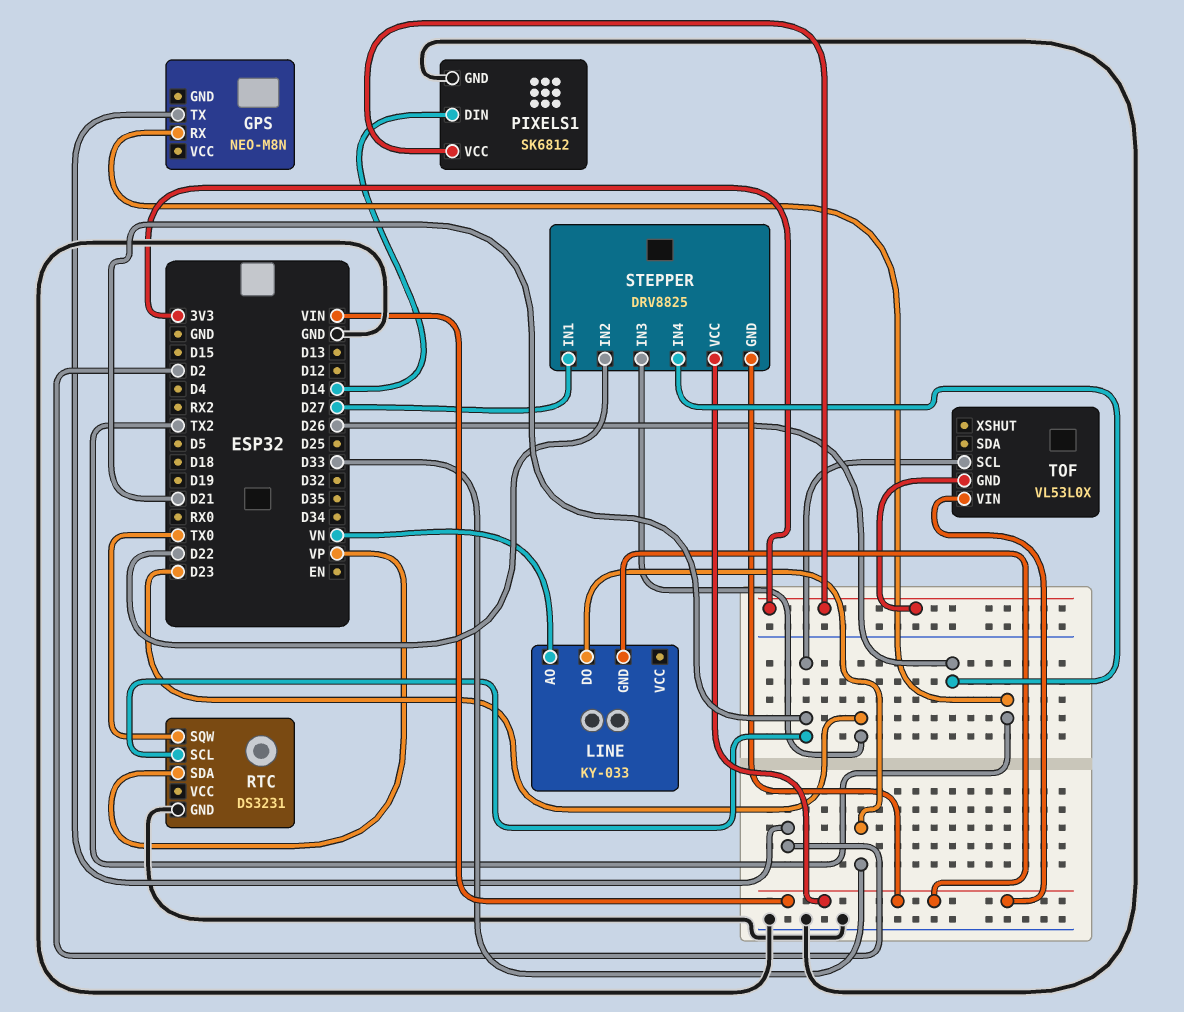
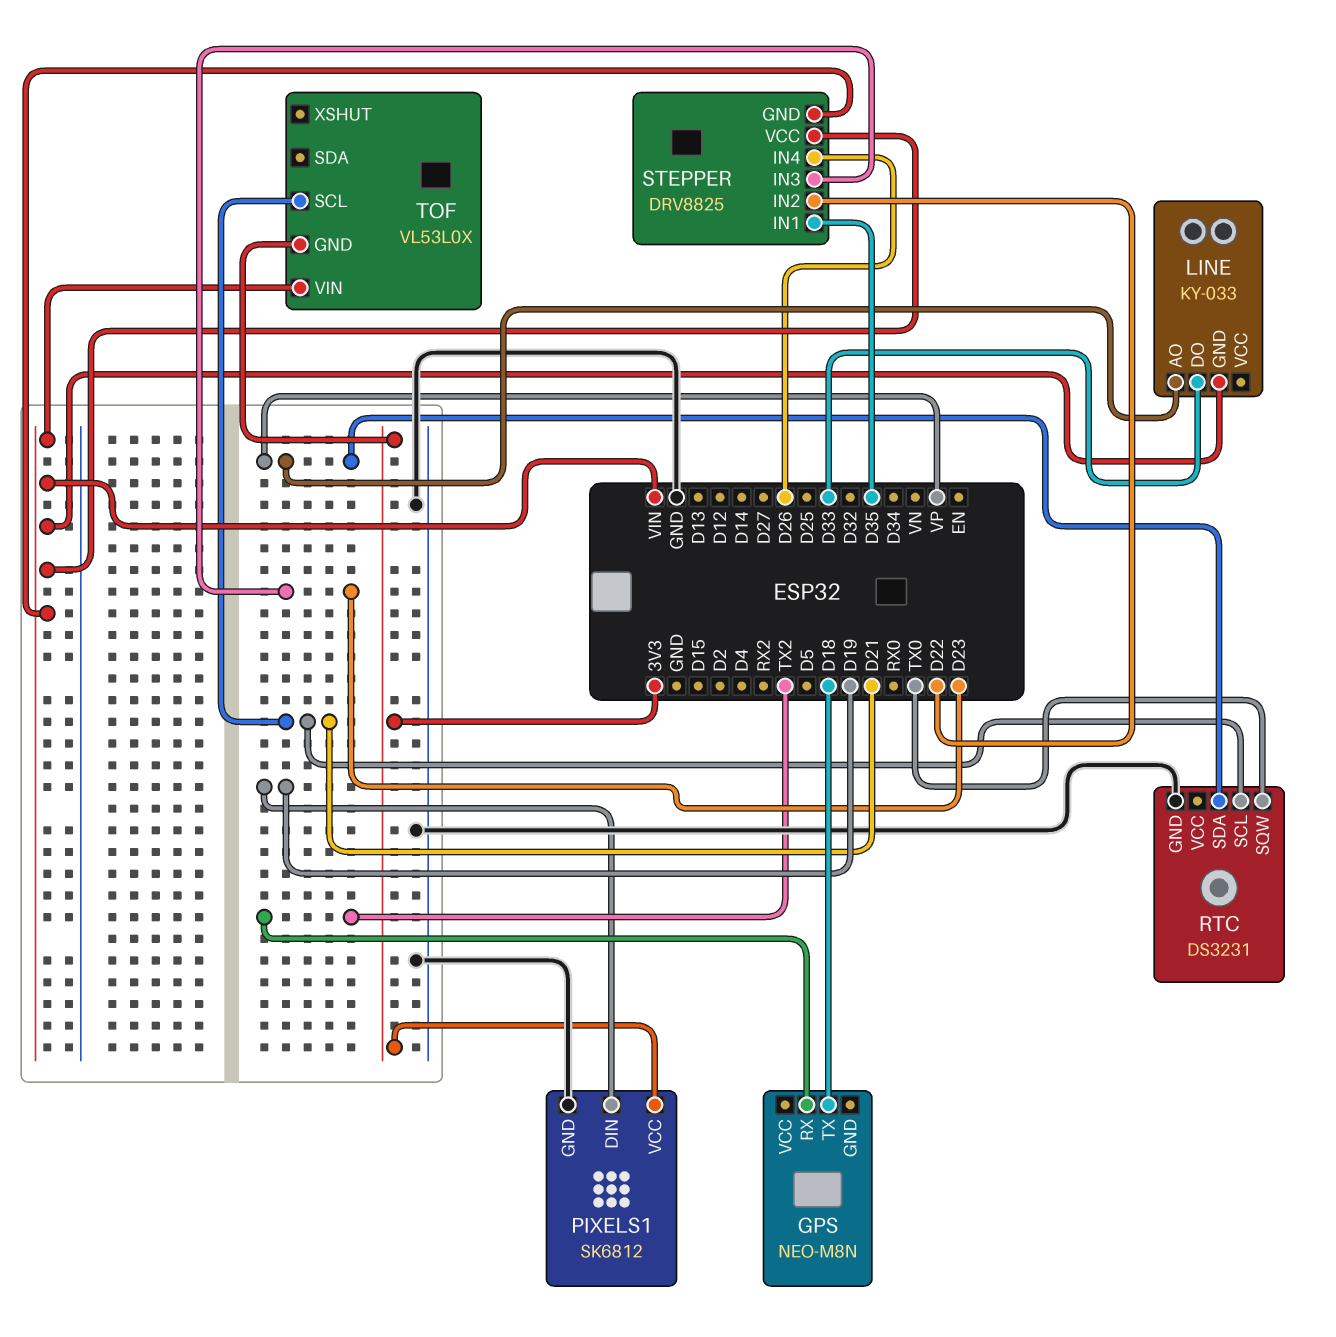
GPS pin TX: D2 -> D18
LINE pin AO: VN -> VP
PIXELS1 pin DIN: D14 -> D19
STEPPER pin IN1: D27 -> D35

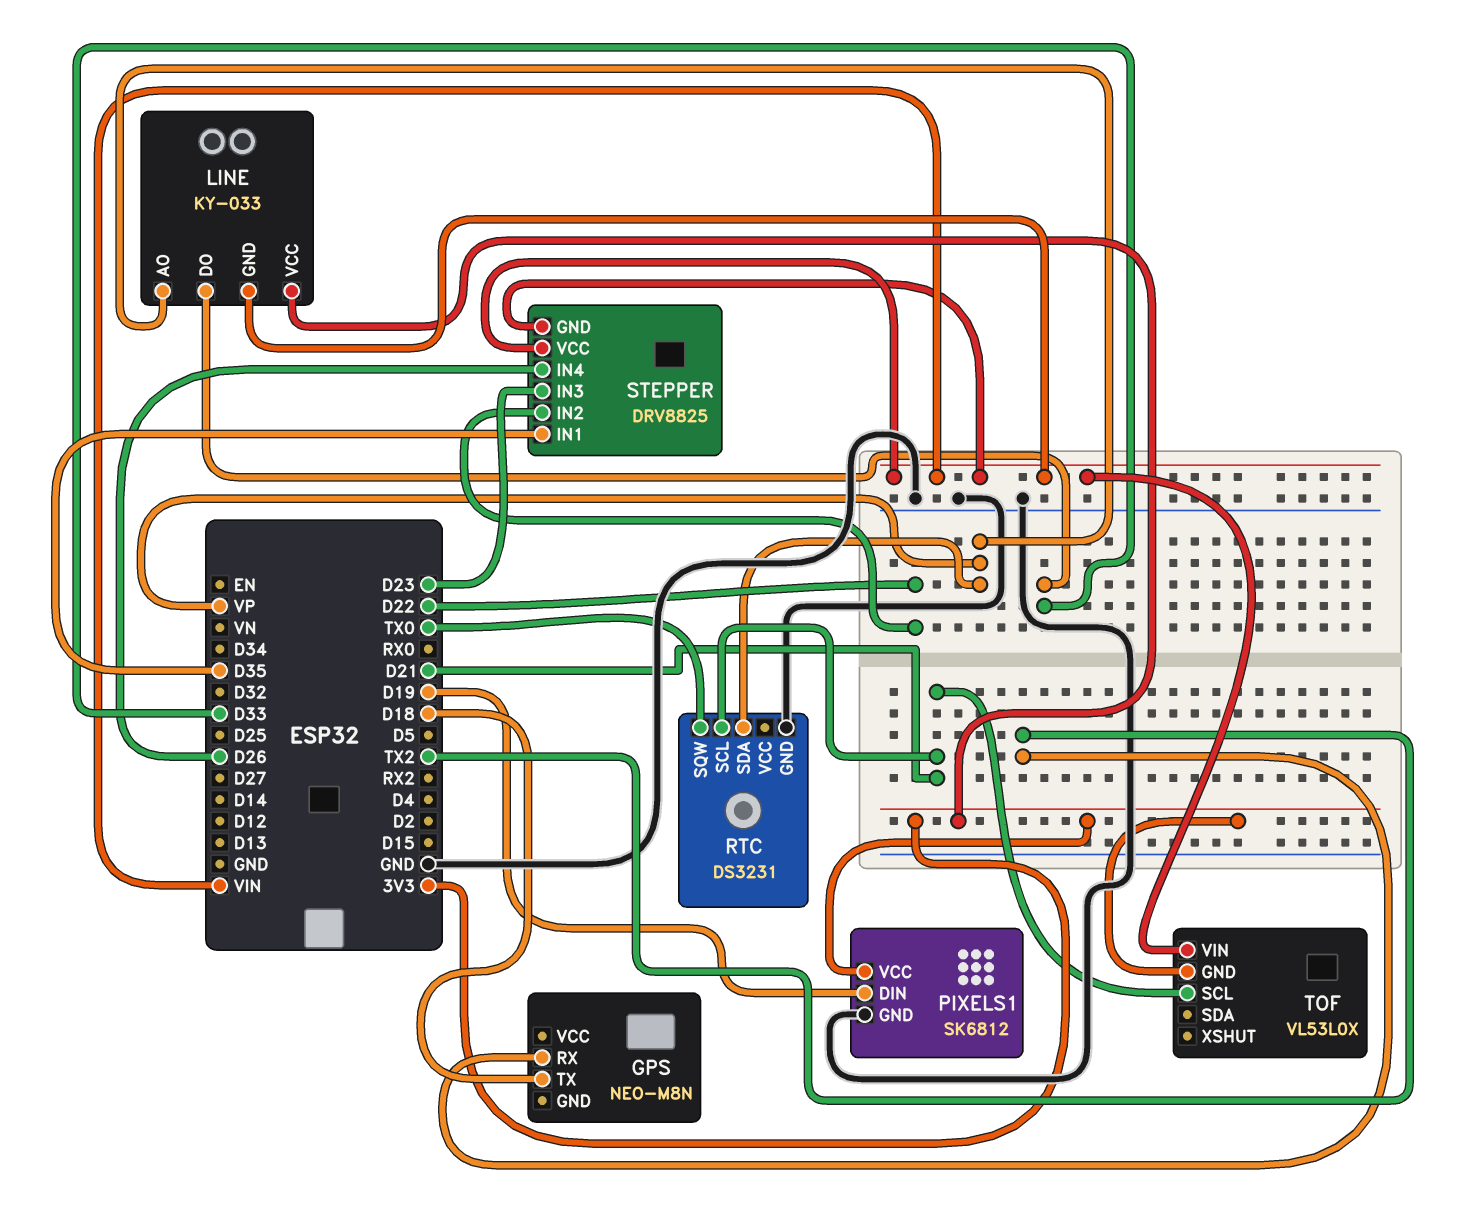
LINE pin VCC: none -> 3V3

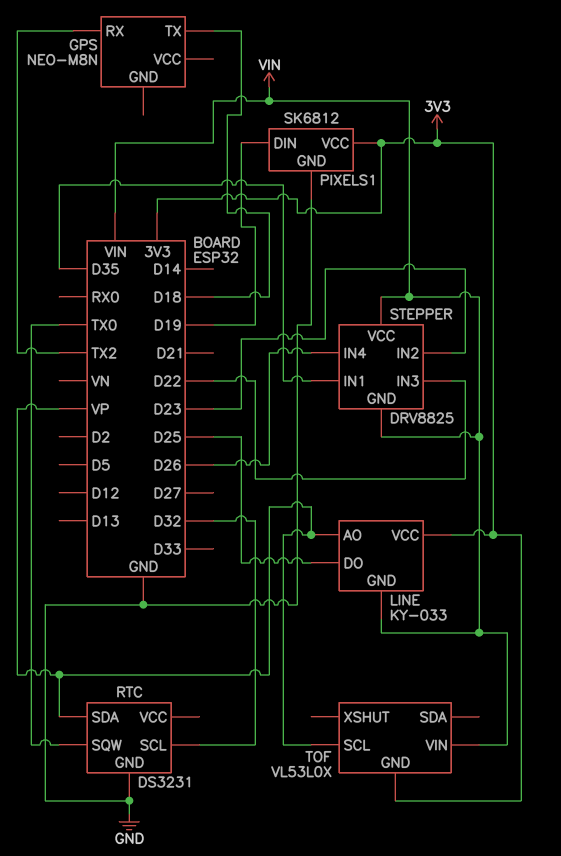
LINE pin DO: D33 -> D25
RTC pin SCL: D21 -> D32
STEPPER pin IN2: D22 -> D23
STEPPER pin IN3: D23 -> D22
TOF pin SCL: D21 -> VP

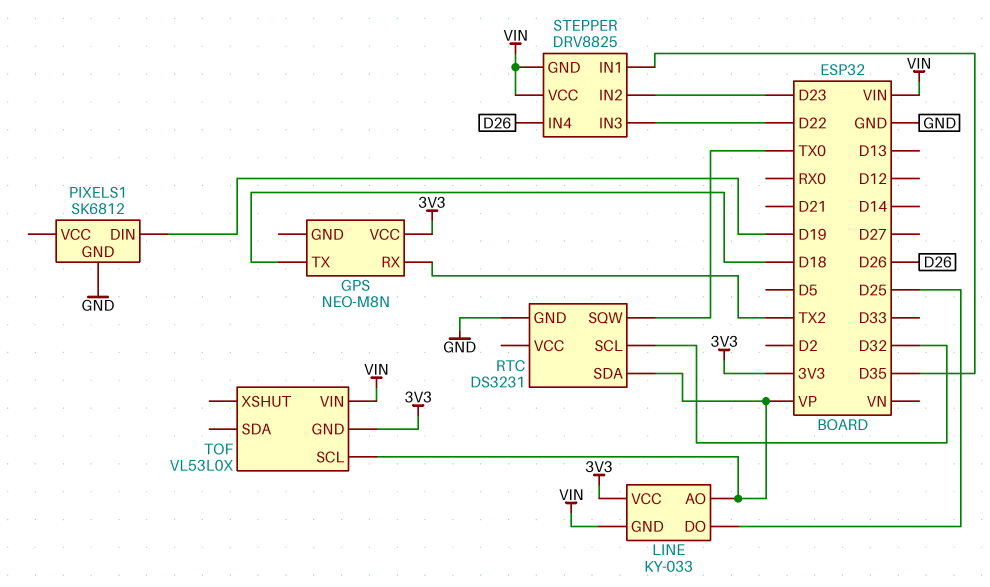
GPS pin VCC: none -> 3V3
PIXELS1 pin VCC: 3V3 -> none

